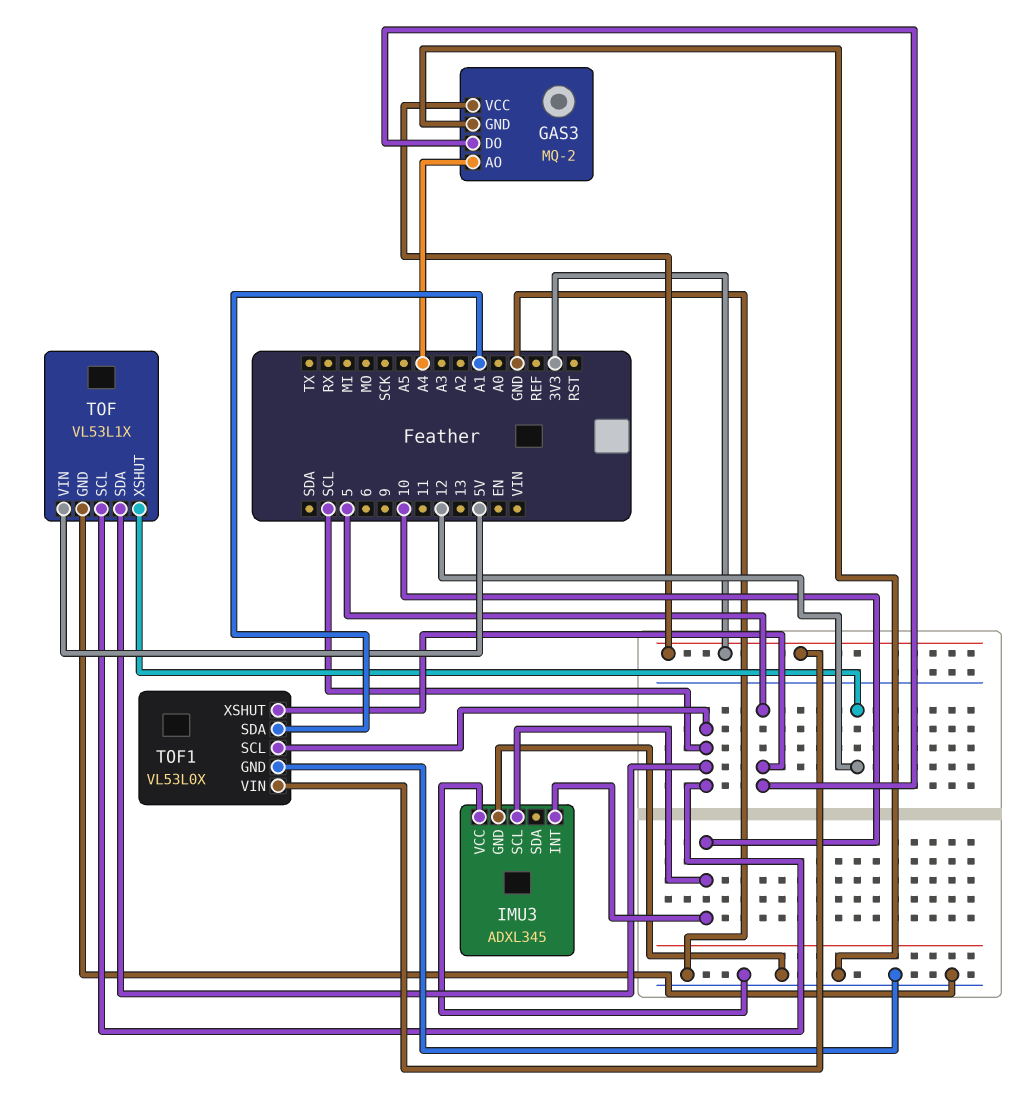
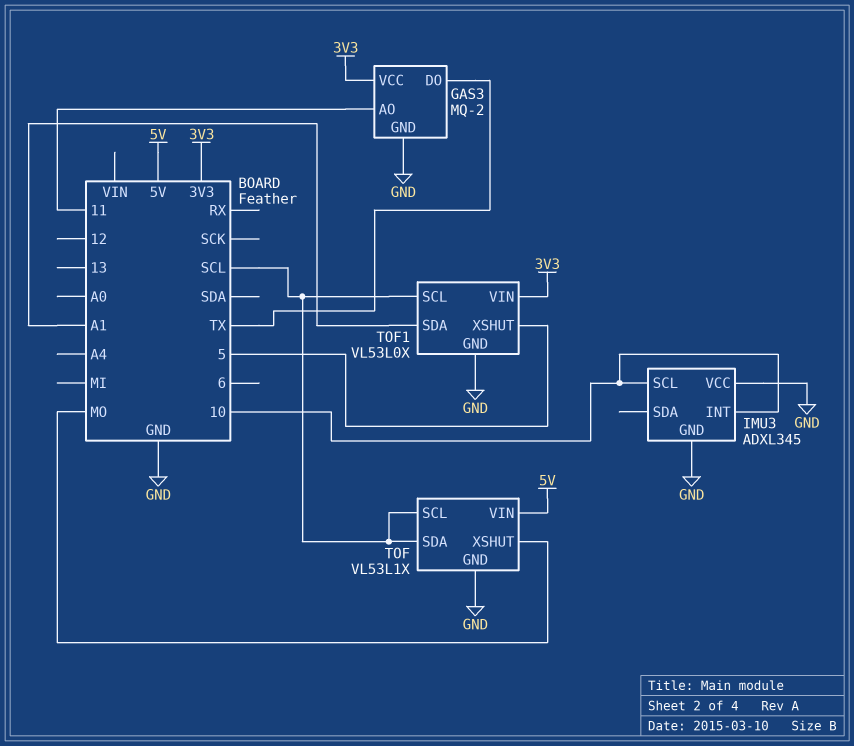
GAS3 pin AO: A4 -> 11
GAS3 pin DO: 5 -> TX
TOF pin XSHUT: 12 -> MO

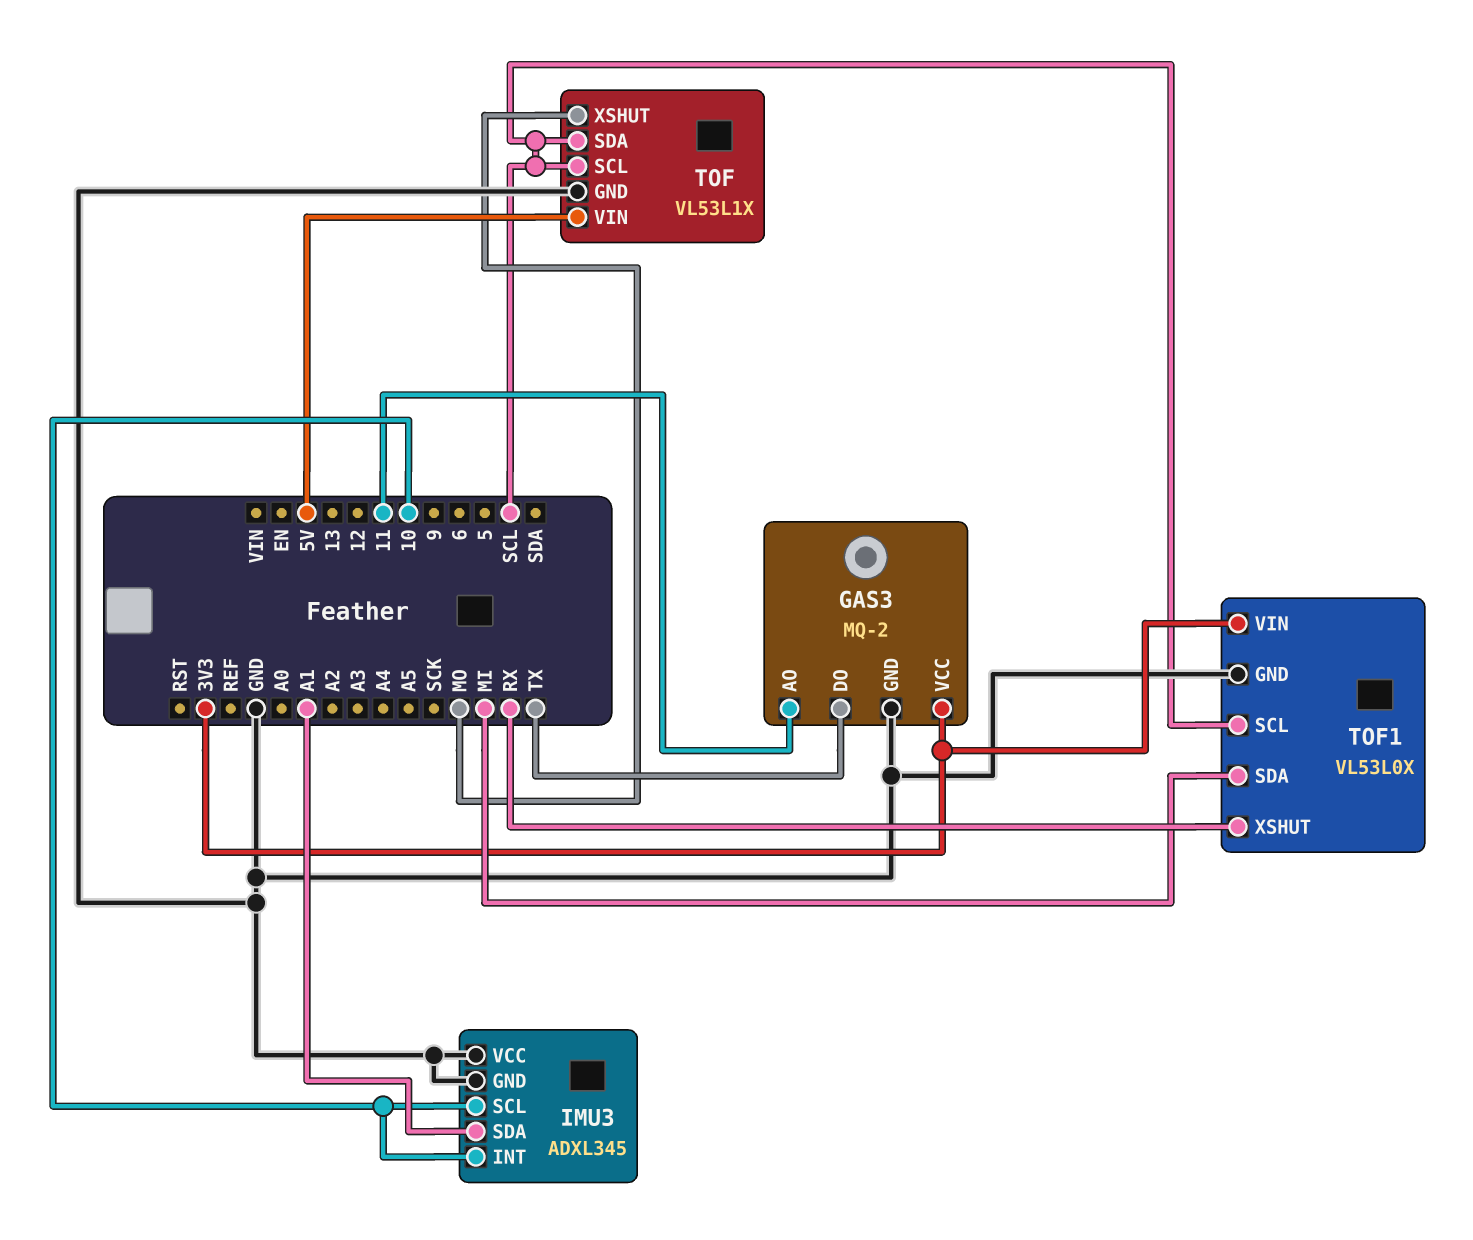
IMU3 pin SDA: none -> A1
TOF1 pin SDA: A1 -> MI
TOF1 pin XSHUT: 5 -> RX

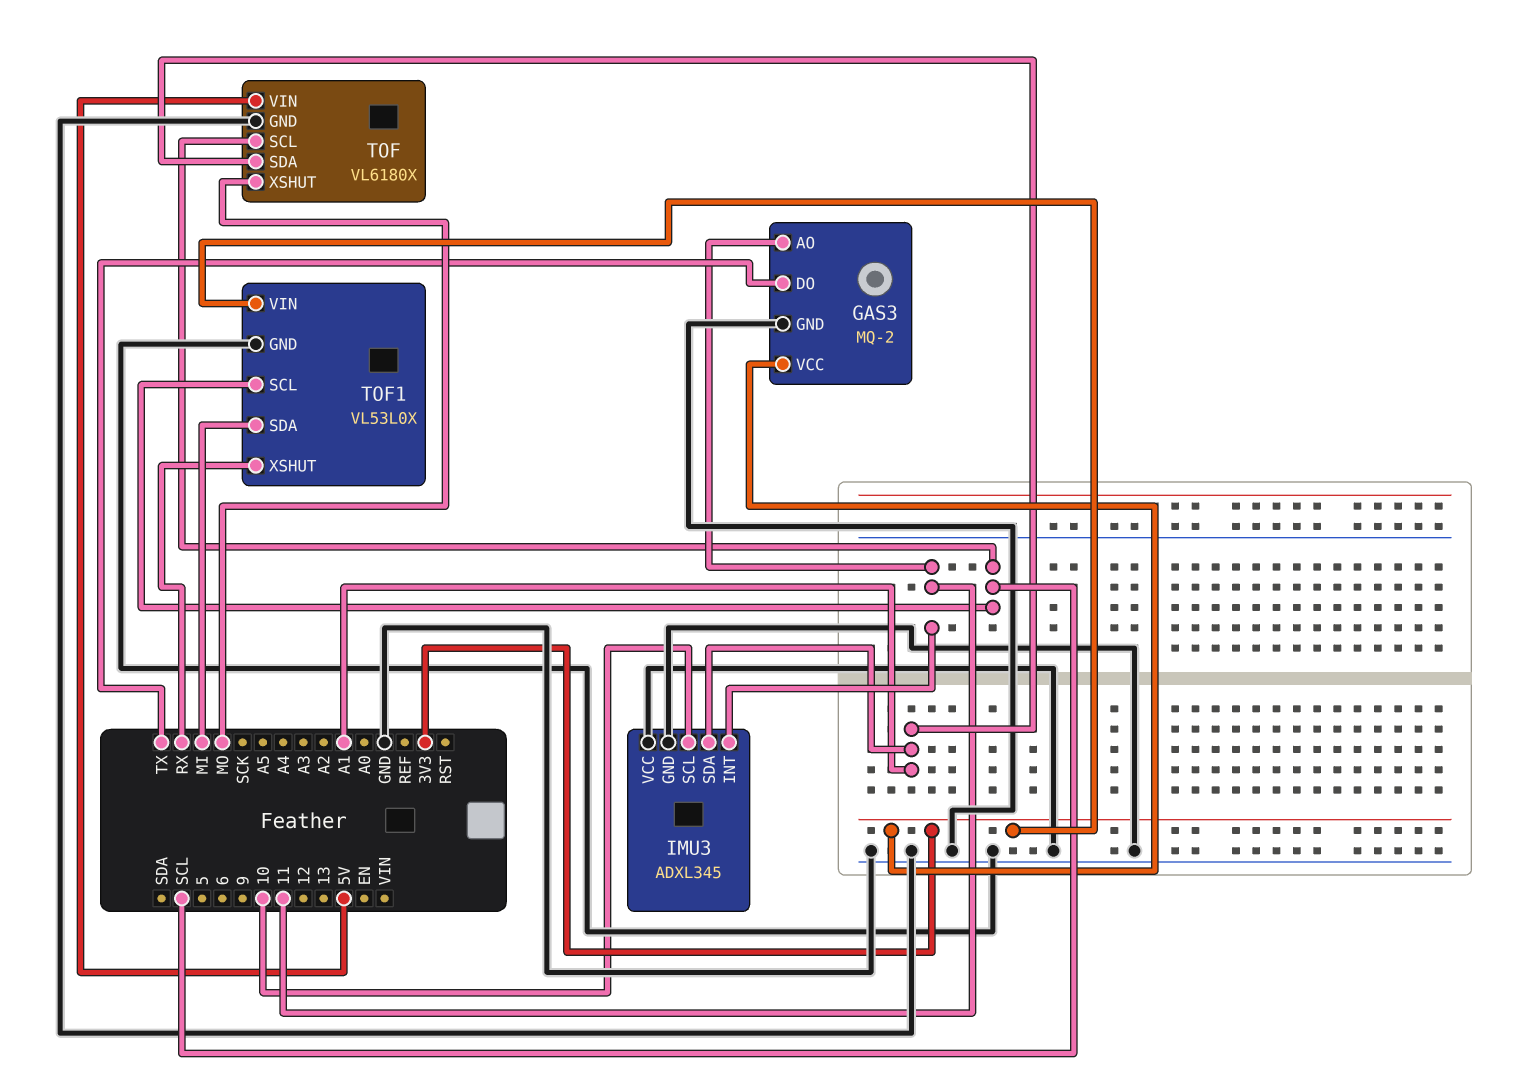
IMU3 pin INT: 10 -> 11
TOF: VL53L1X -> VL6180X
TOF pin SDA: SCL -> A1

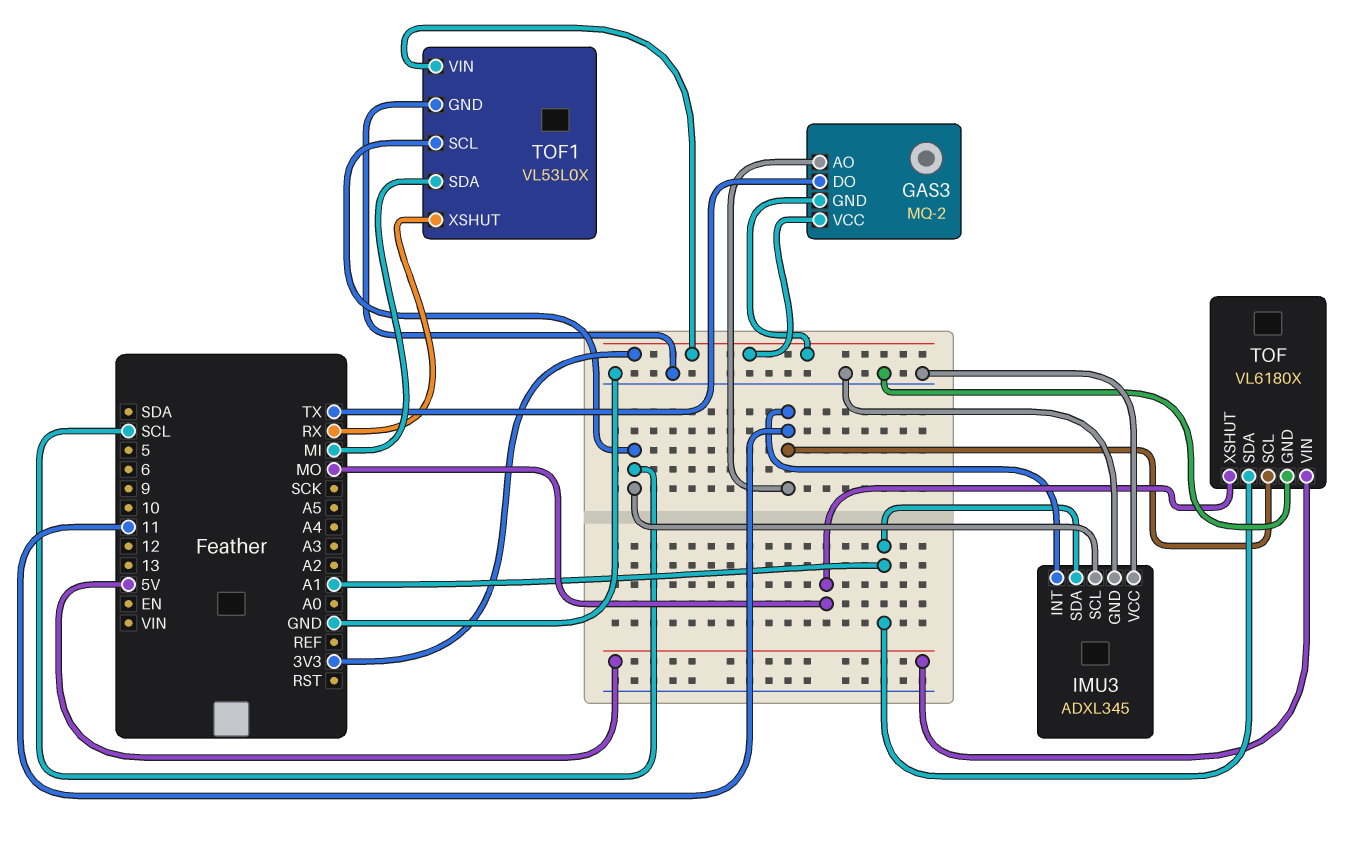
GAS3 pin GND: GND -> 3V3
IMU3 pin SCL: 10 -> SCL
TOF pin SCL: SCL -> 11

